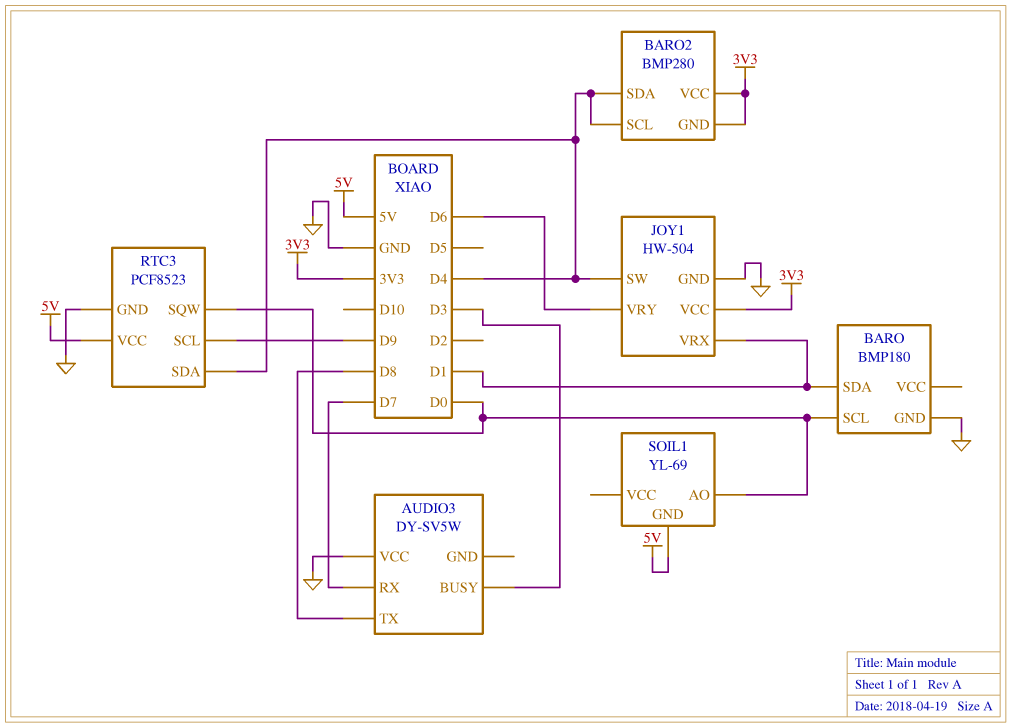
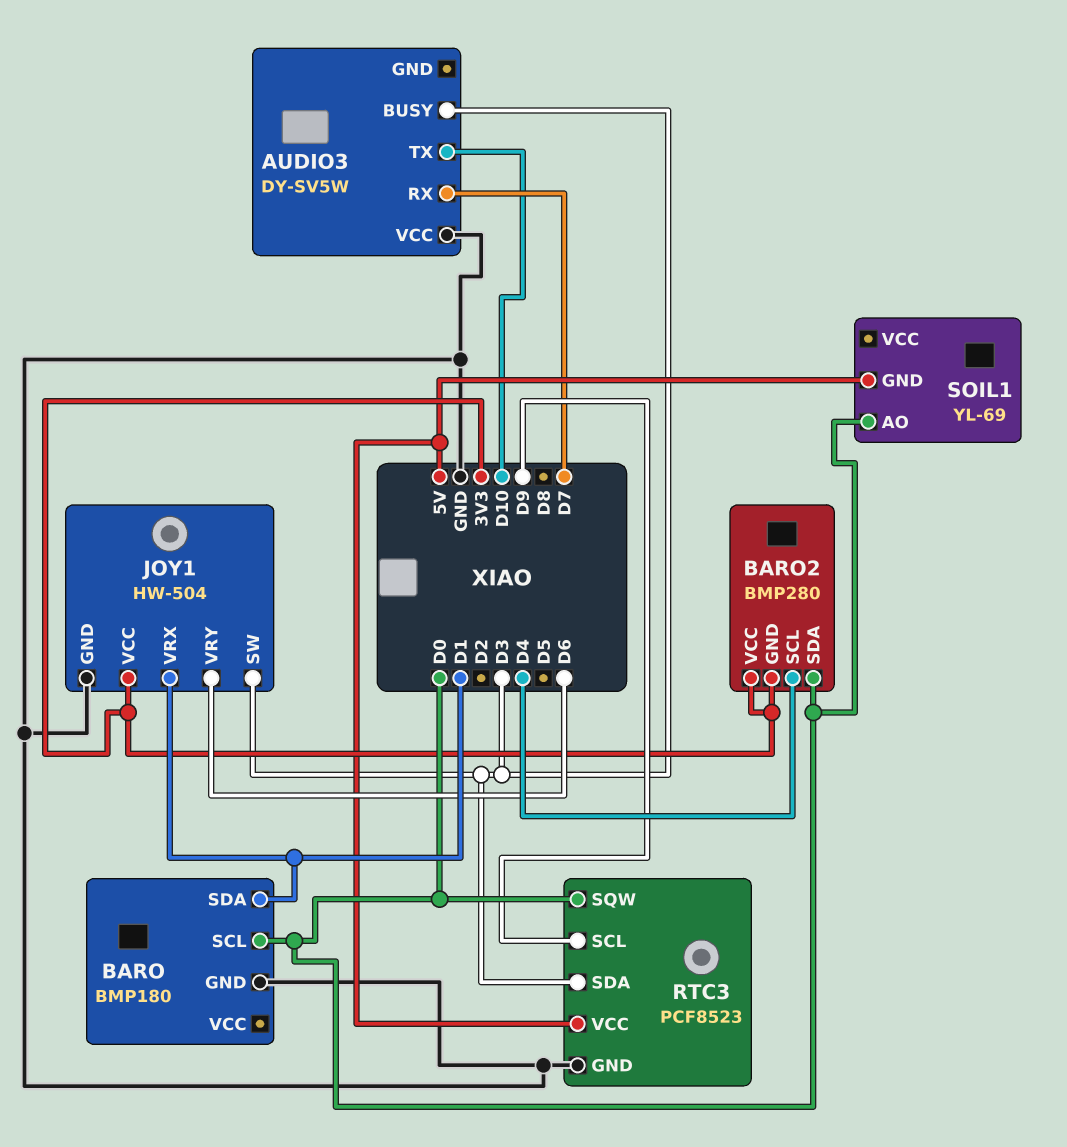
AUDIO3 pin TX: D8 -> D10
BARO2 pin SDA: D4 -> D0
JOY1 pin SW: D4 -> D3
RTC3 pin SDA: D4 -> D3

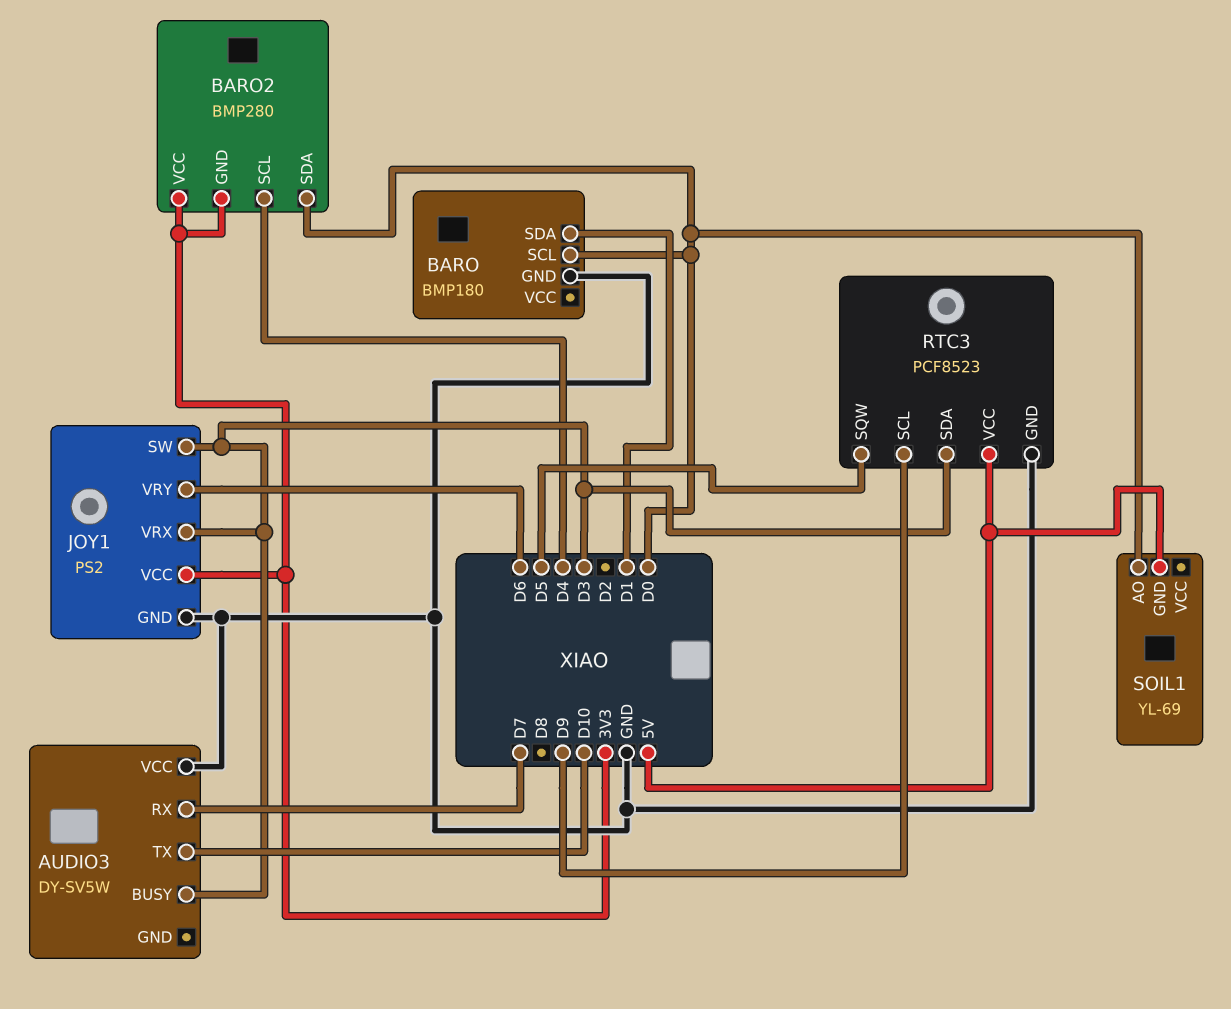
JOY1: HW-504 -> PS2
JOY1 pin VRX: D1 -> D3
RTC3 pin SQW: D0 -> D5

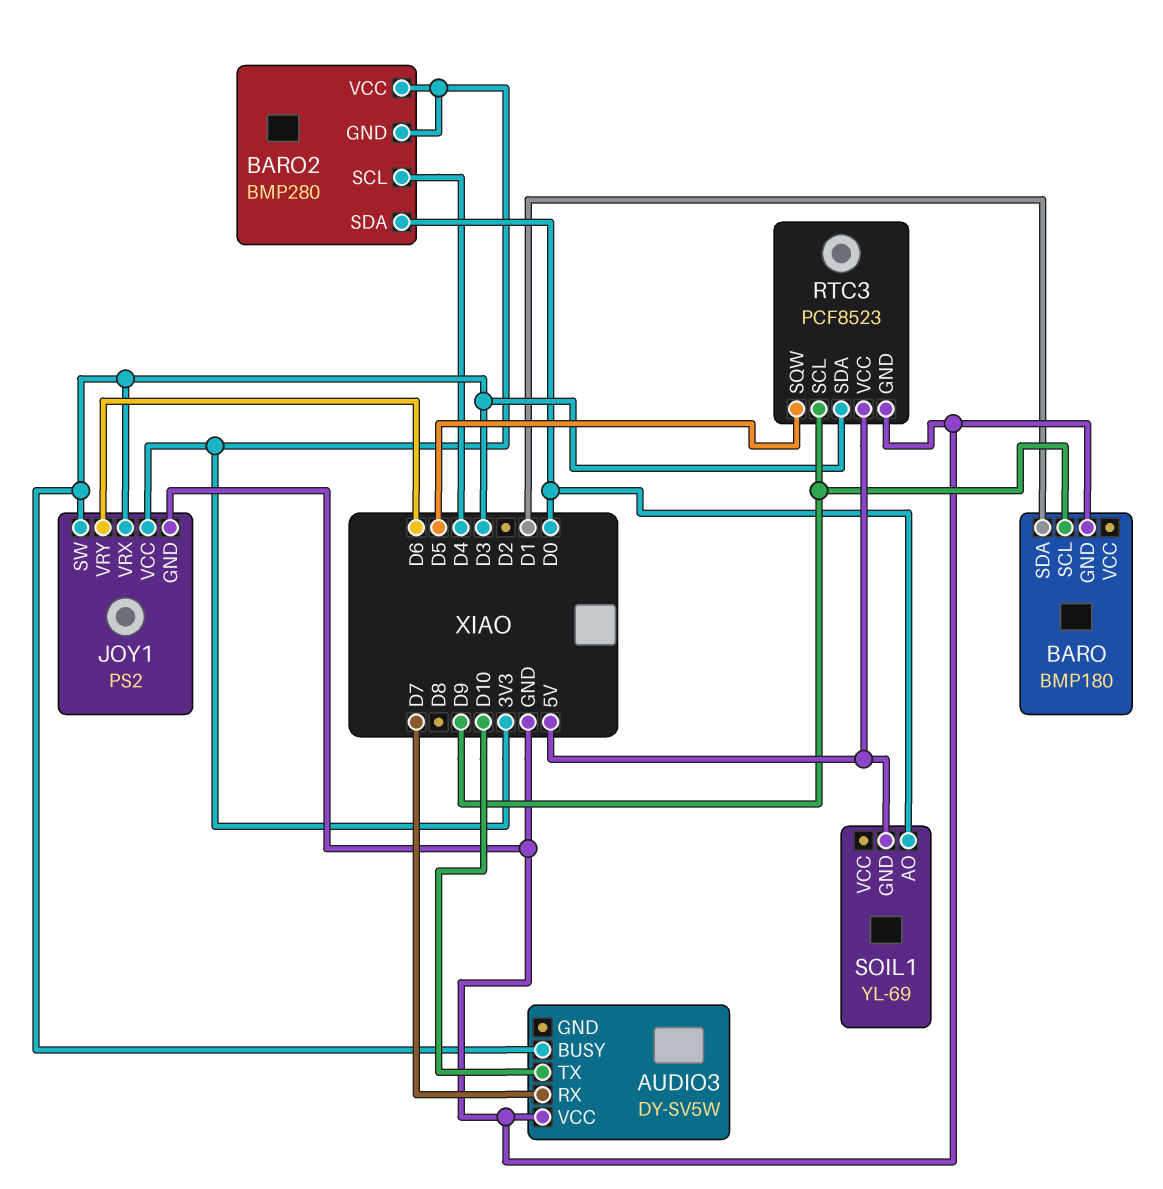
BARO pin SCL: D0 -> D9

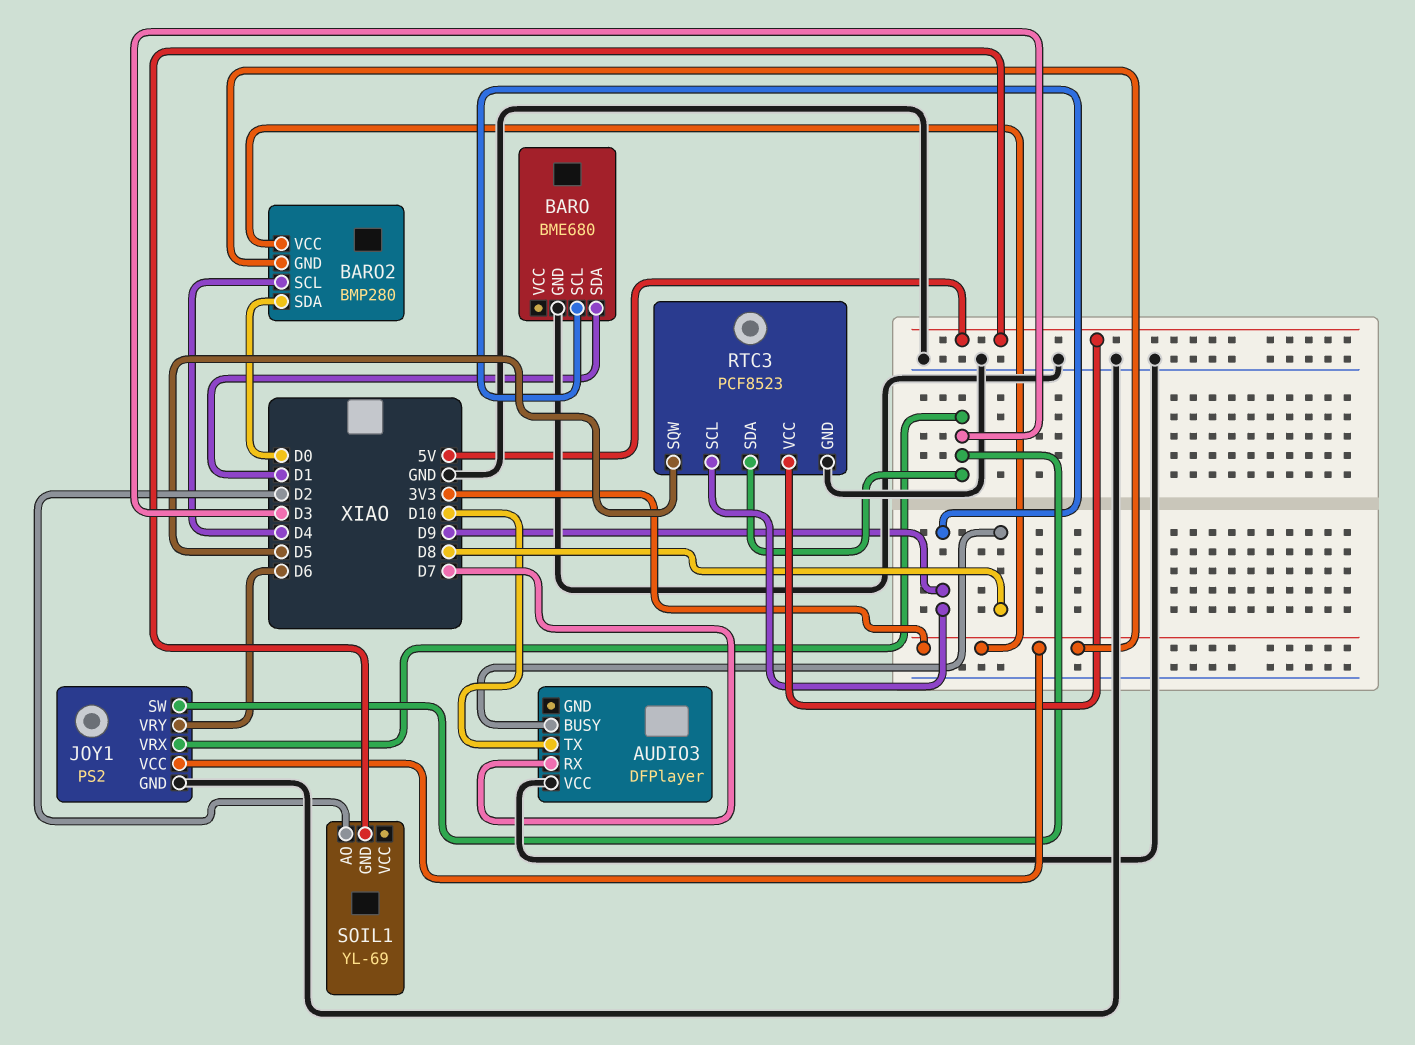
AUDIO3: DY-SV5W -> DFPlayer
AUDIO3 pin BUSY: D3 -> D8
BARO: BMP180 -> BME680
SOIL1 pin AO: D0 -> D2

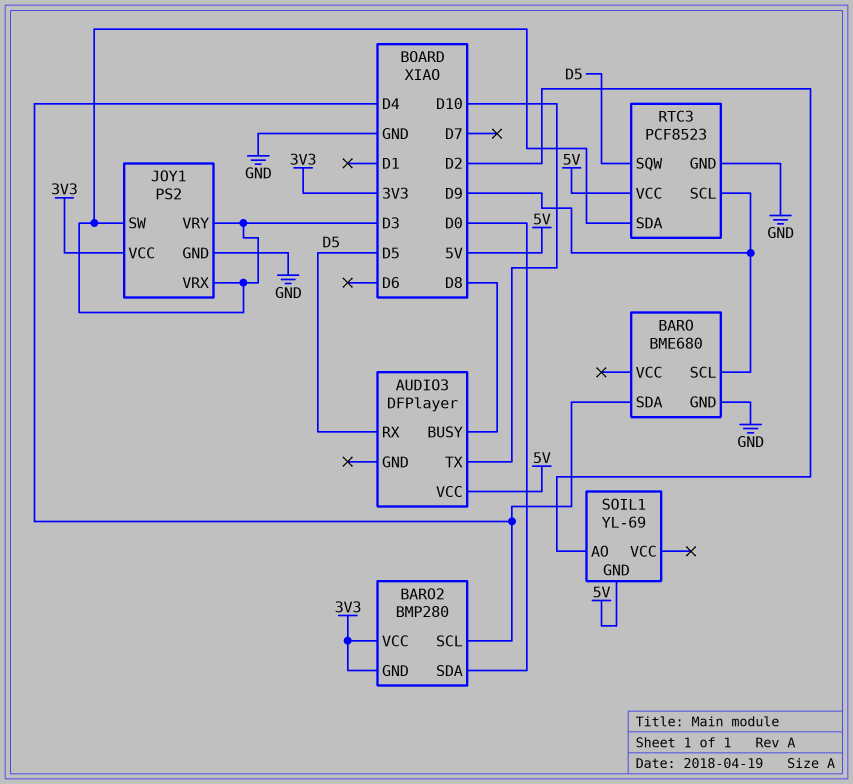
AUDIO3 pin RX: D7 -> D5
AUDIO3 pin VCC: GND -> 5V
BARO pin SDA: D1 -> D4
JOY1 pin VRY: D6 -> D3

